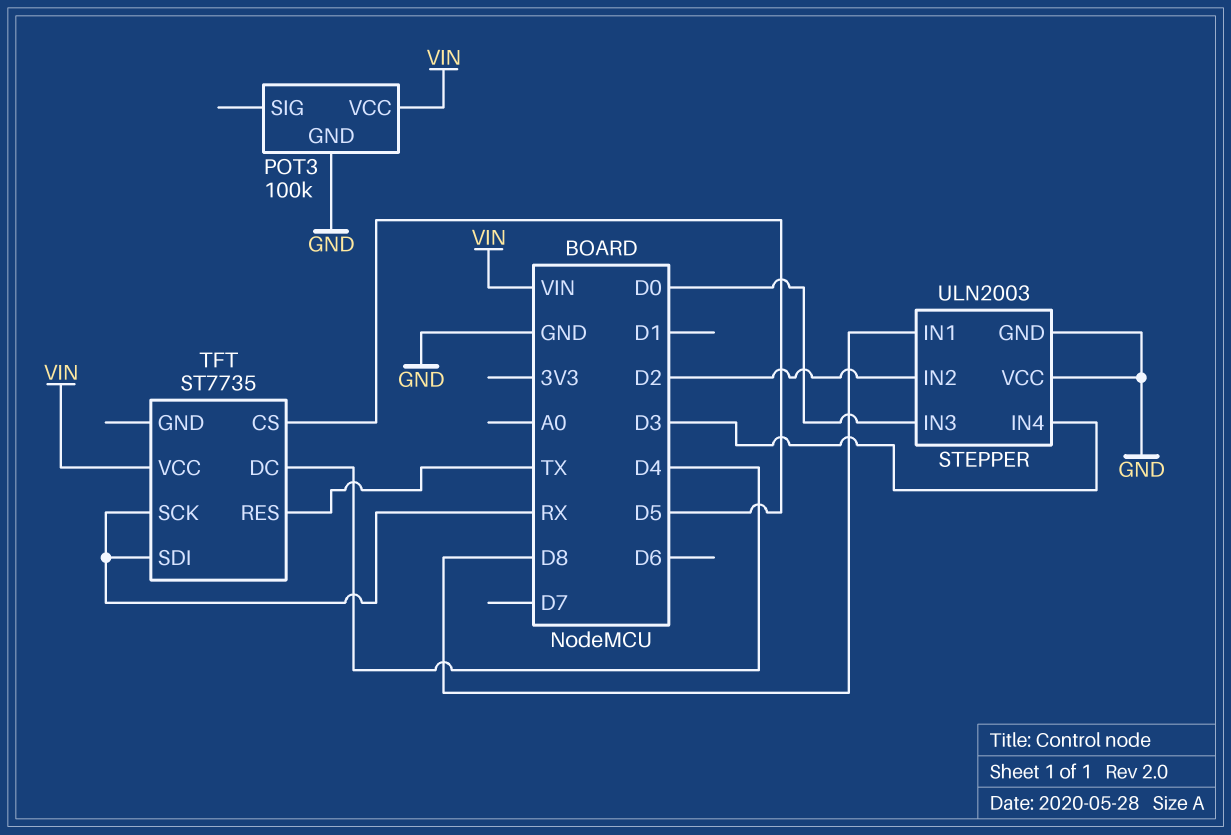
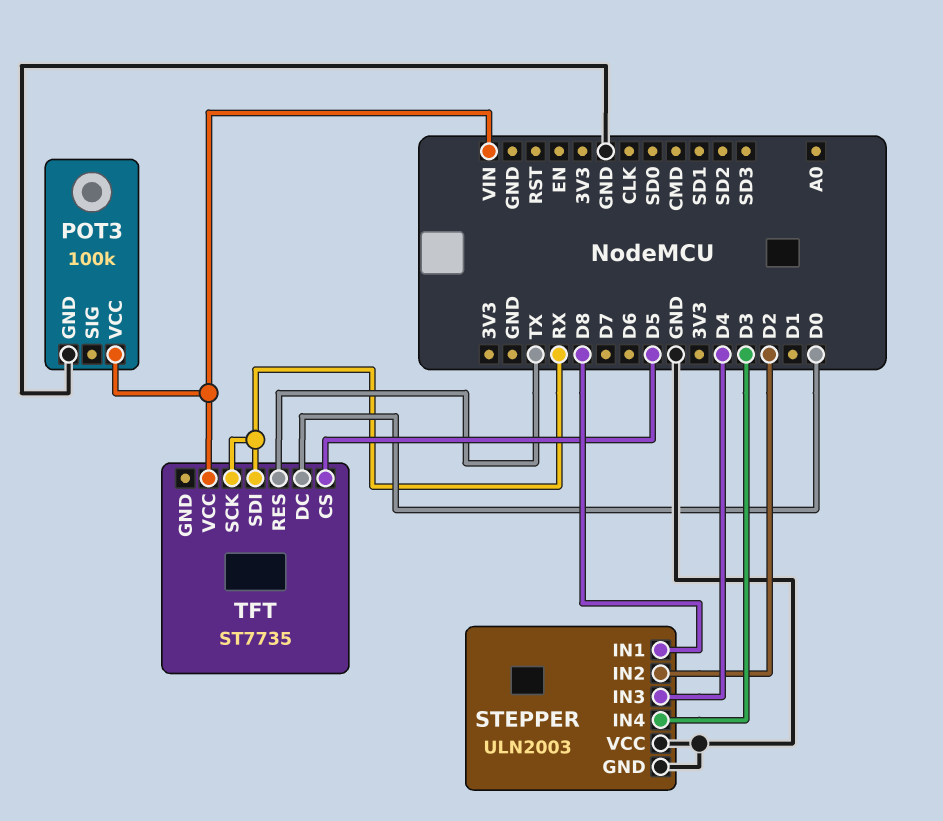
STEPPER pin IN3: D0 -> D4
TFT pin DC: D4 -> D0

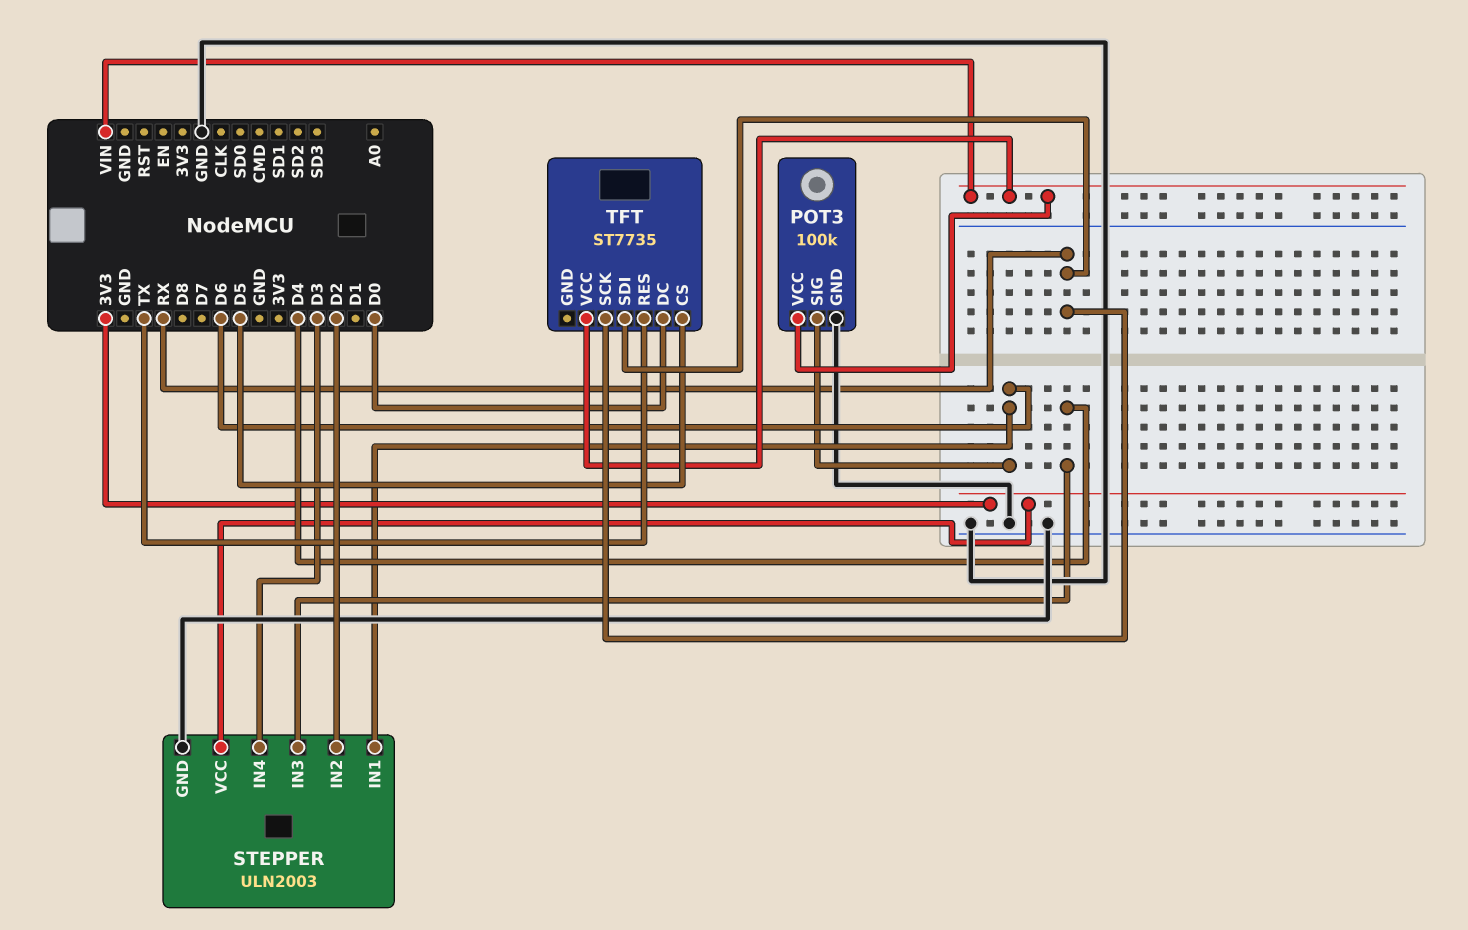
POT3 pin SIG: none -> D6
STEPPER pin IN1: D8 -> D6
STEPPER pin VCC: GND -> 3V3

